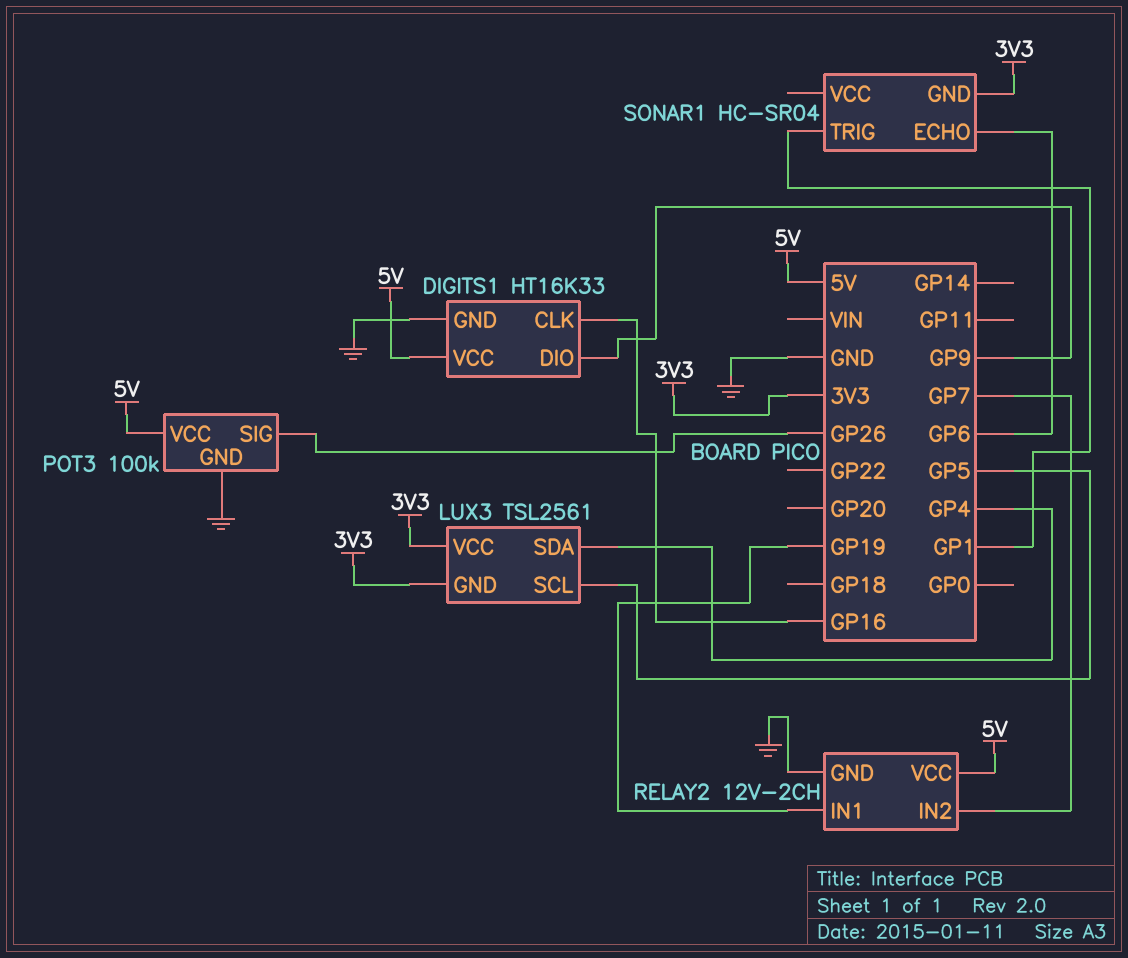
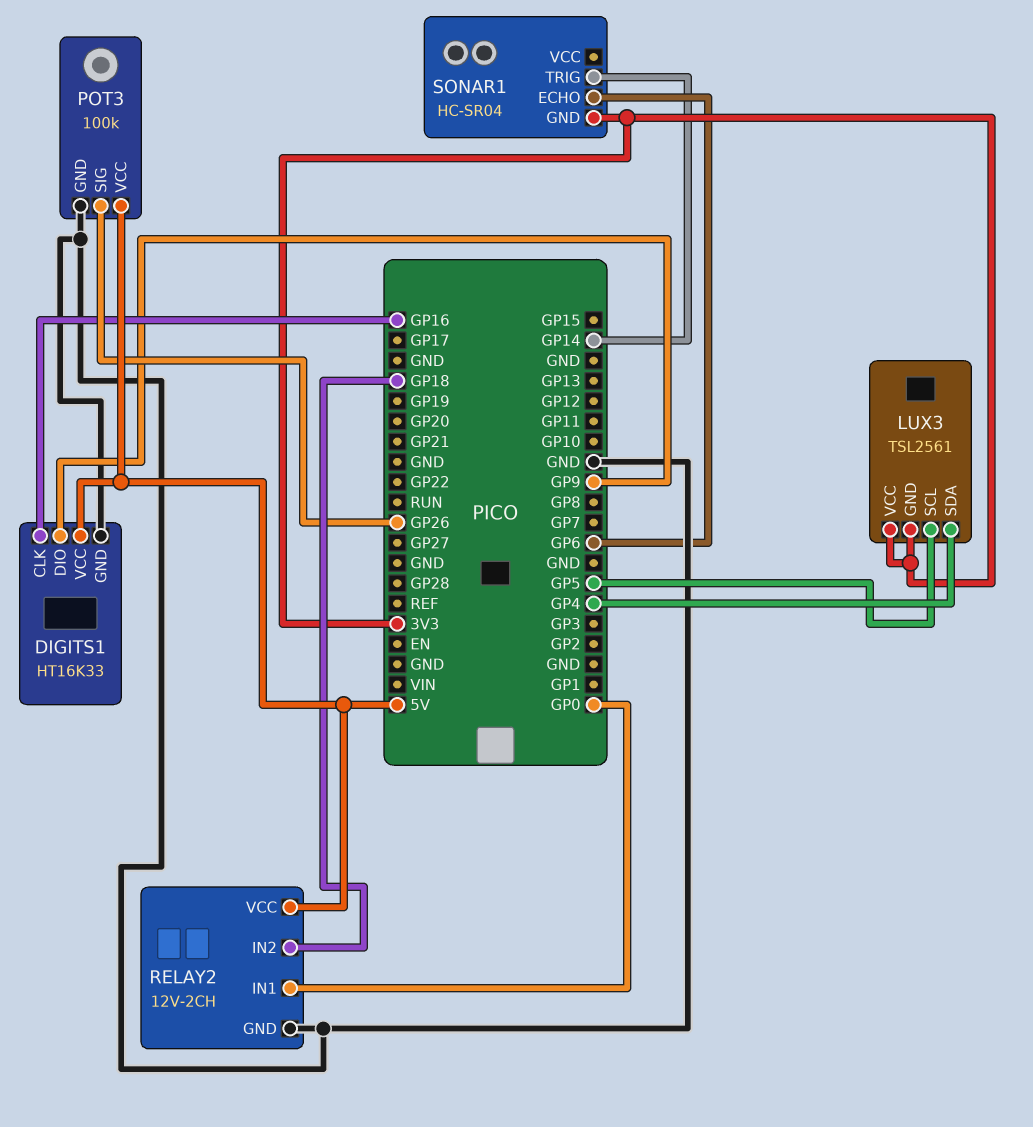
RELAY2 pin IN1: GP19 -> GP0
RELAY2 pin IN2: GP7 -> GP18
SONAR1 pin TRIG: GP1 -> GP14

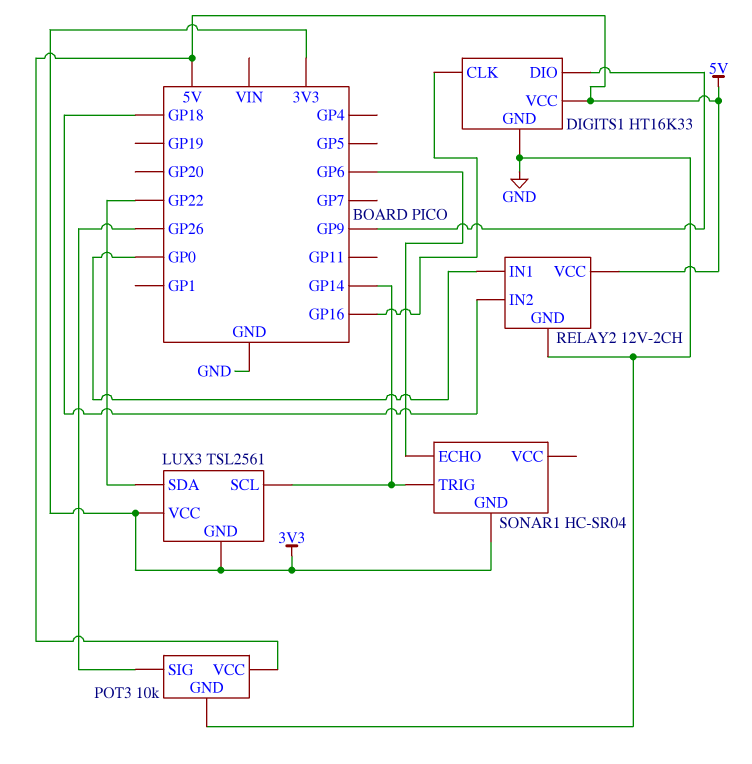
LUX3 pin SCL: GP5 -> GP14
LUX3 pin SDA: GP4 -> GP22
POT3: 100k -> 10k

